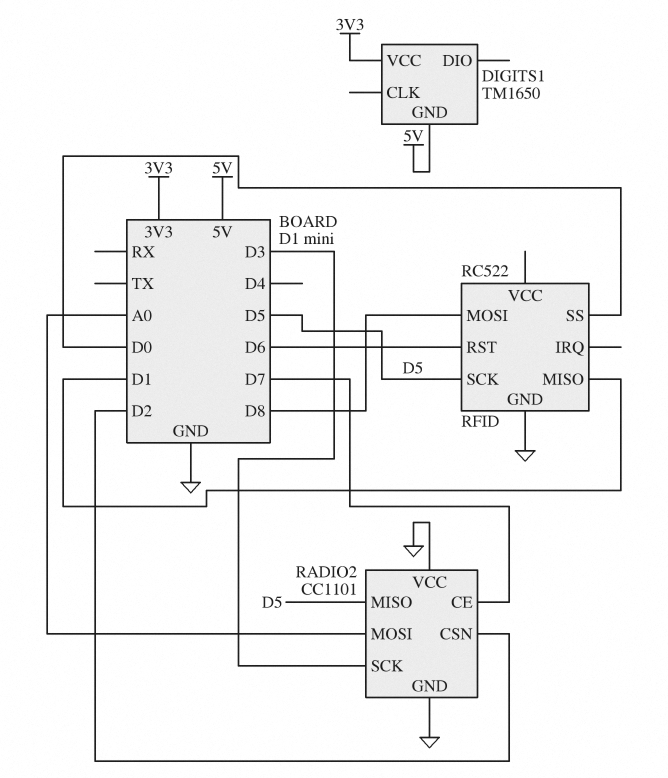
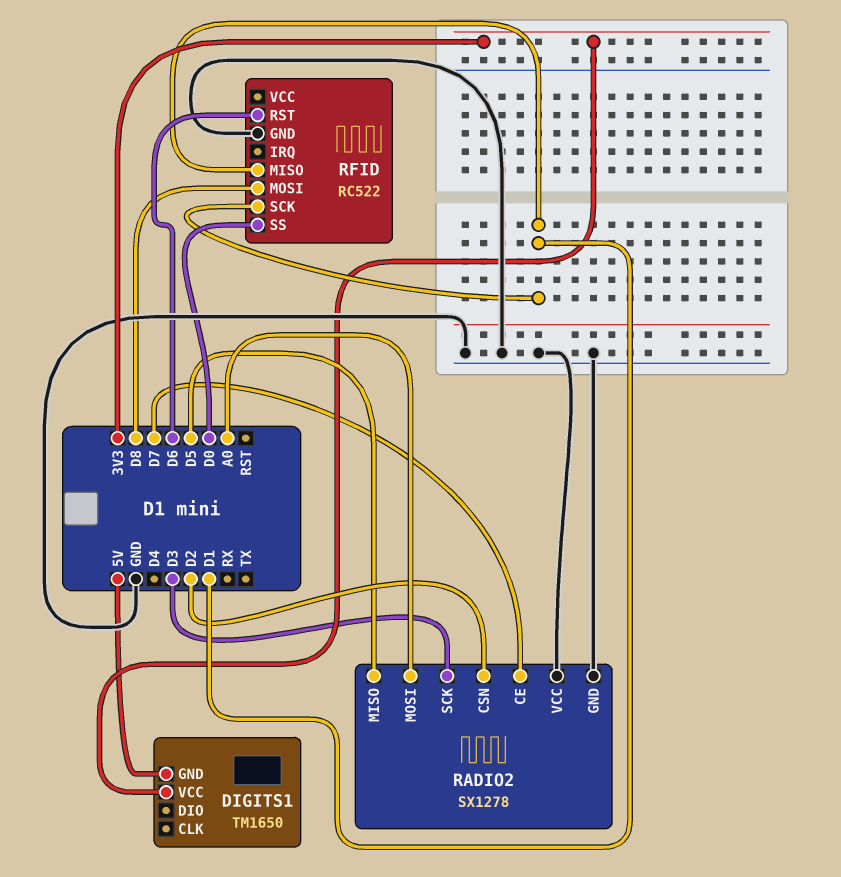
RADIO2: CC1101 -> SX1278
RFID pin SCK: D5 -> D1

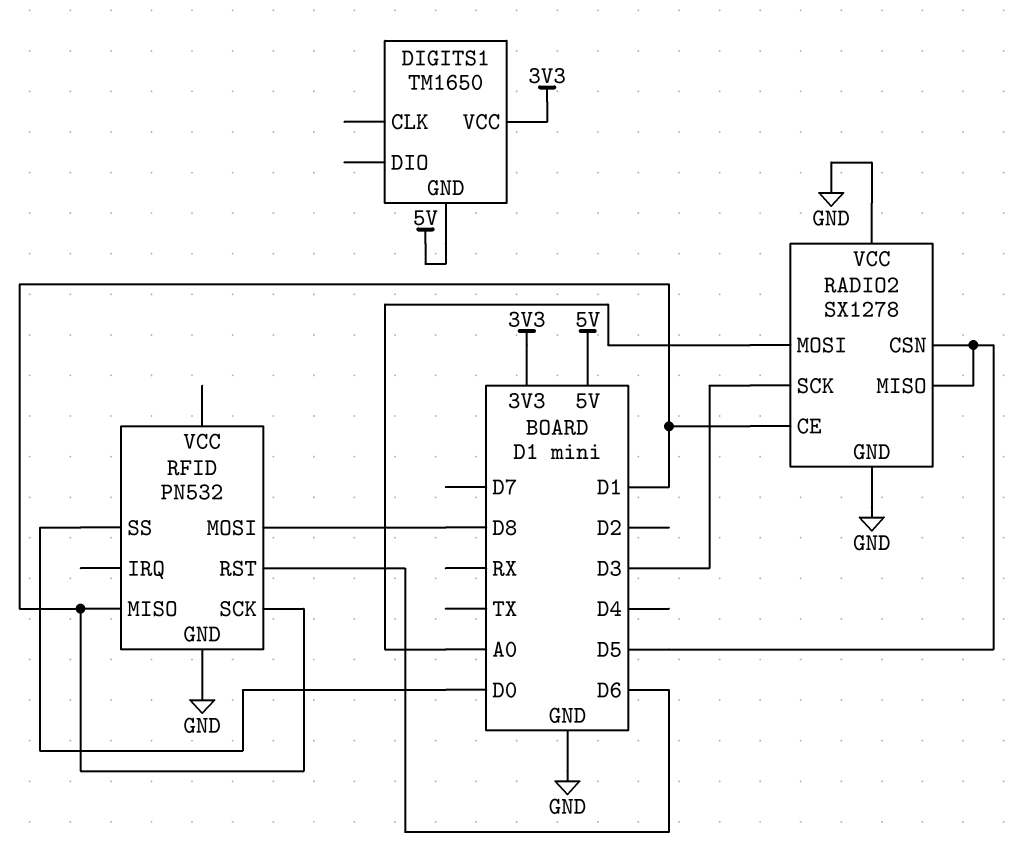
RADIO2 pin CE: D7 -> D1
RADIO2 pin CSN: D2 -> D5
RFID: RC522 -> PN532

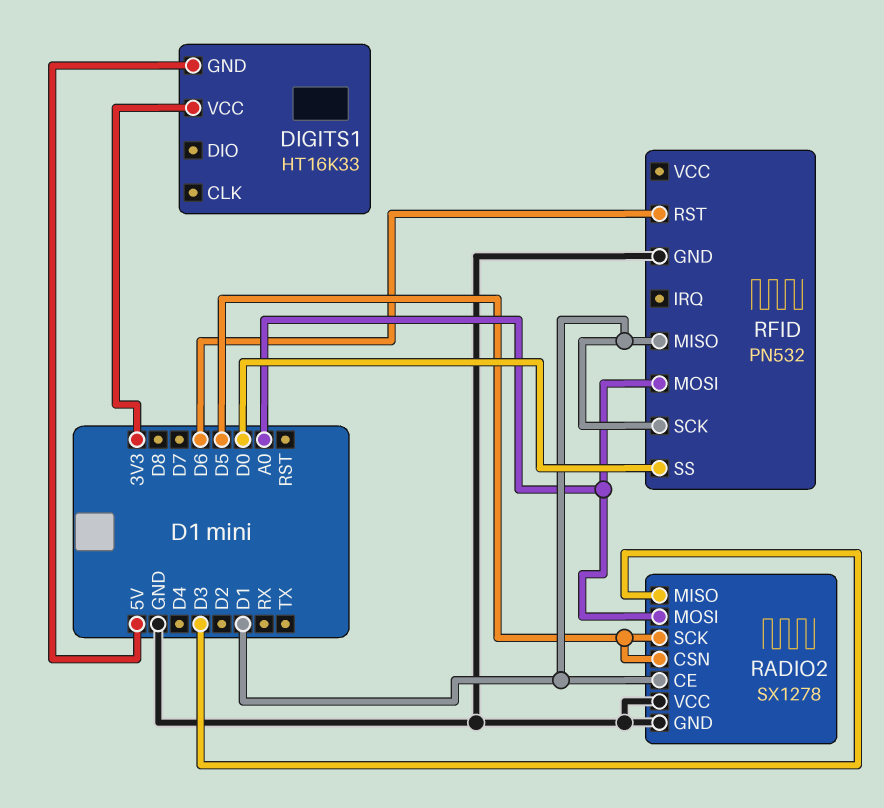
DIGITS1: TM1650 -> HT16K33
RADIO2 pin MISO: D5 -> D3
RADIO2 pin SCK: D3 -> D5
RFID pin MOSI: D8 -> A0

